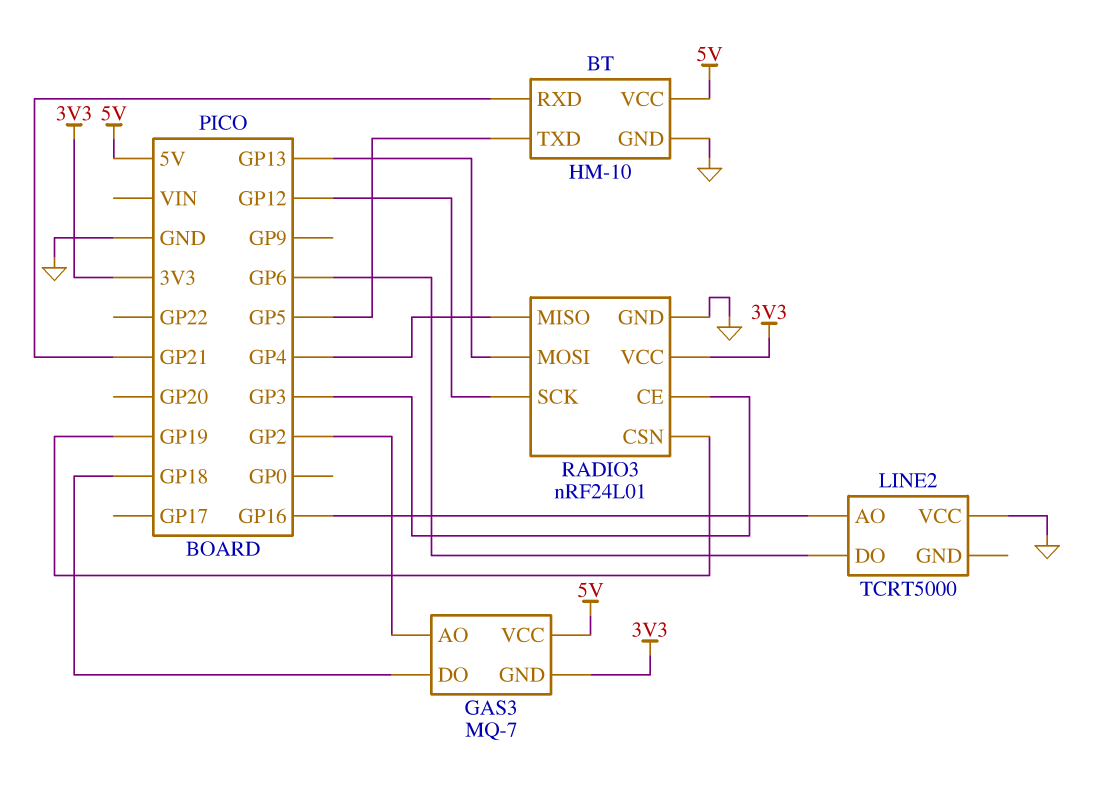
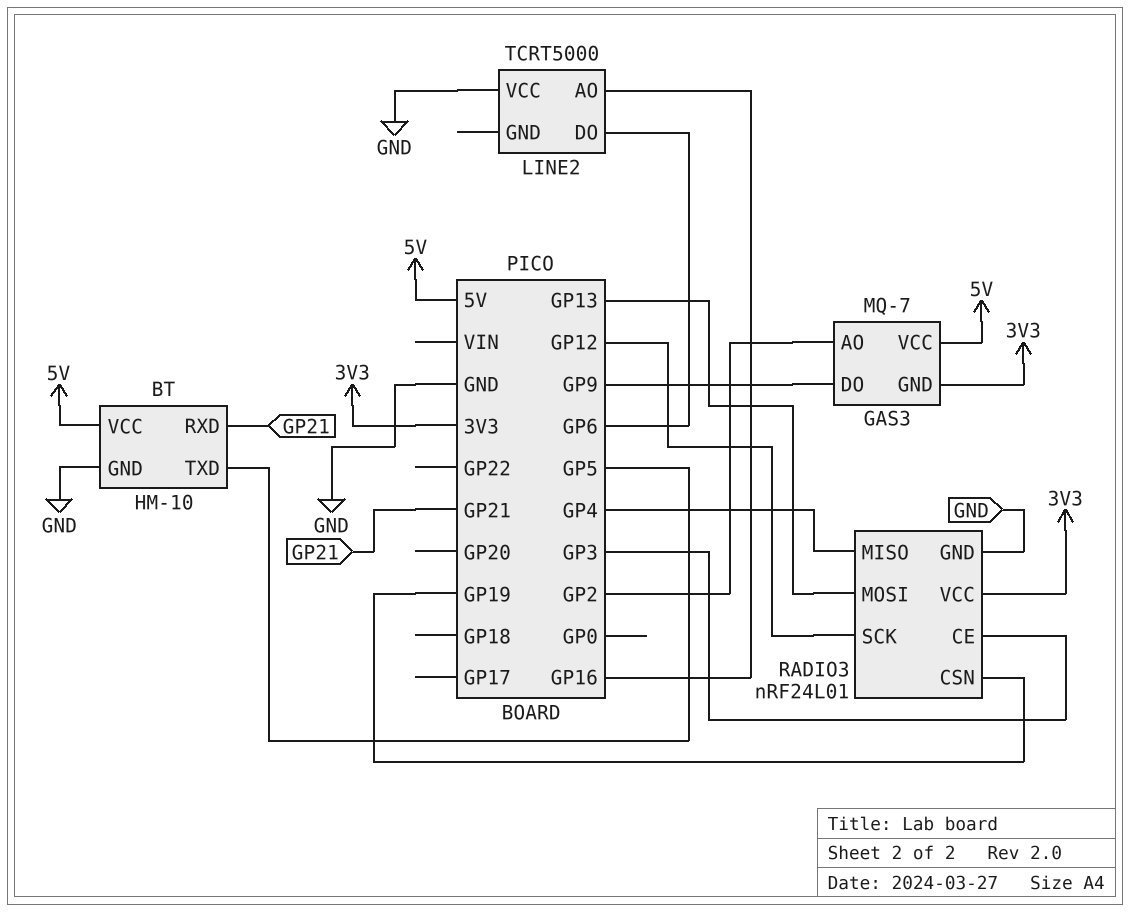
GAS3 pin DO: GP18 -> GP9

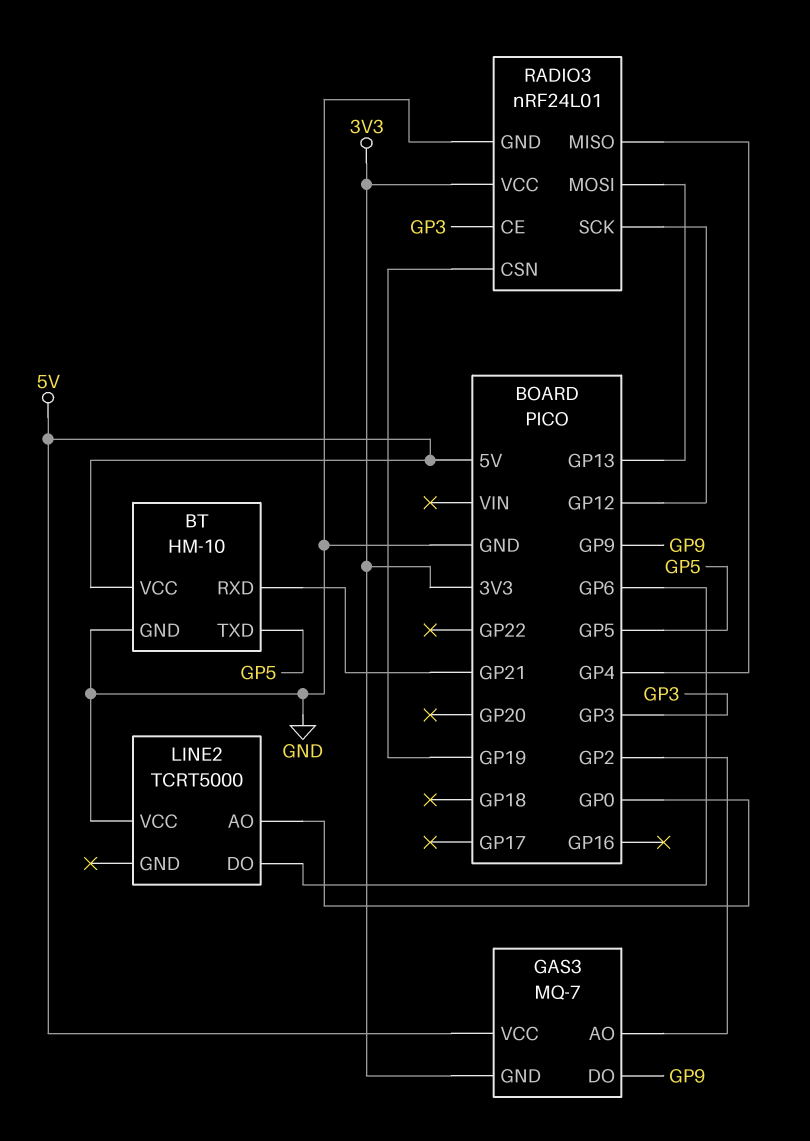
LINE2 pin AO: GP16 -> GP0

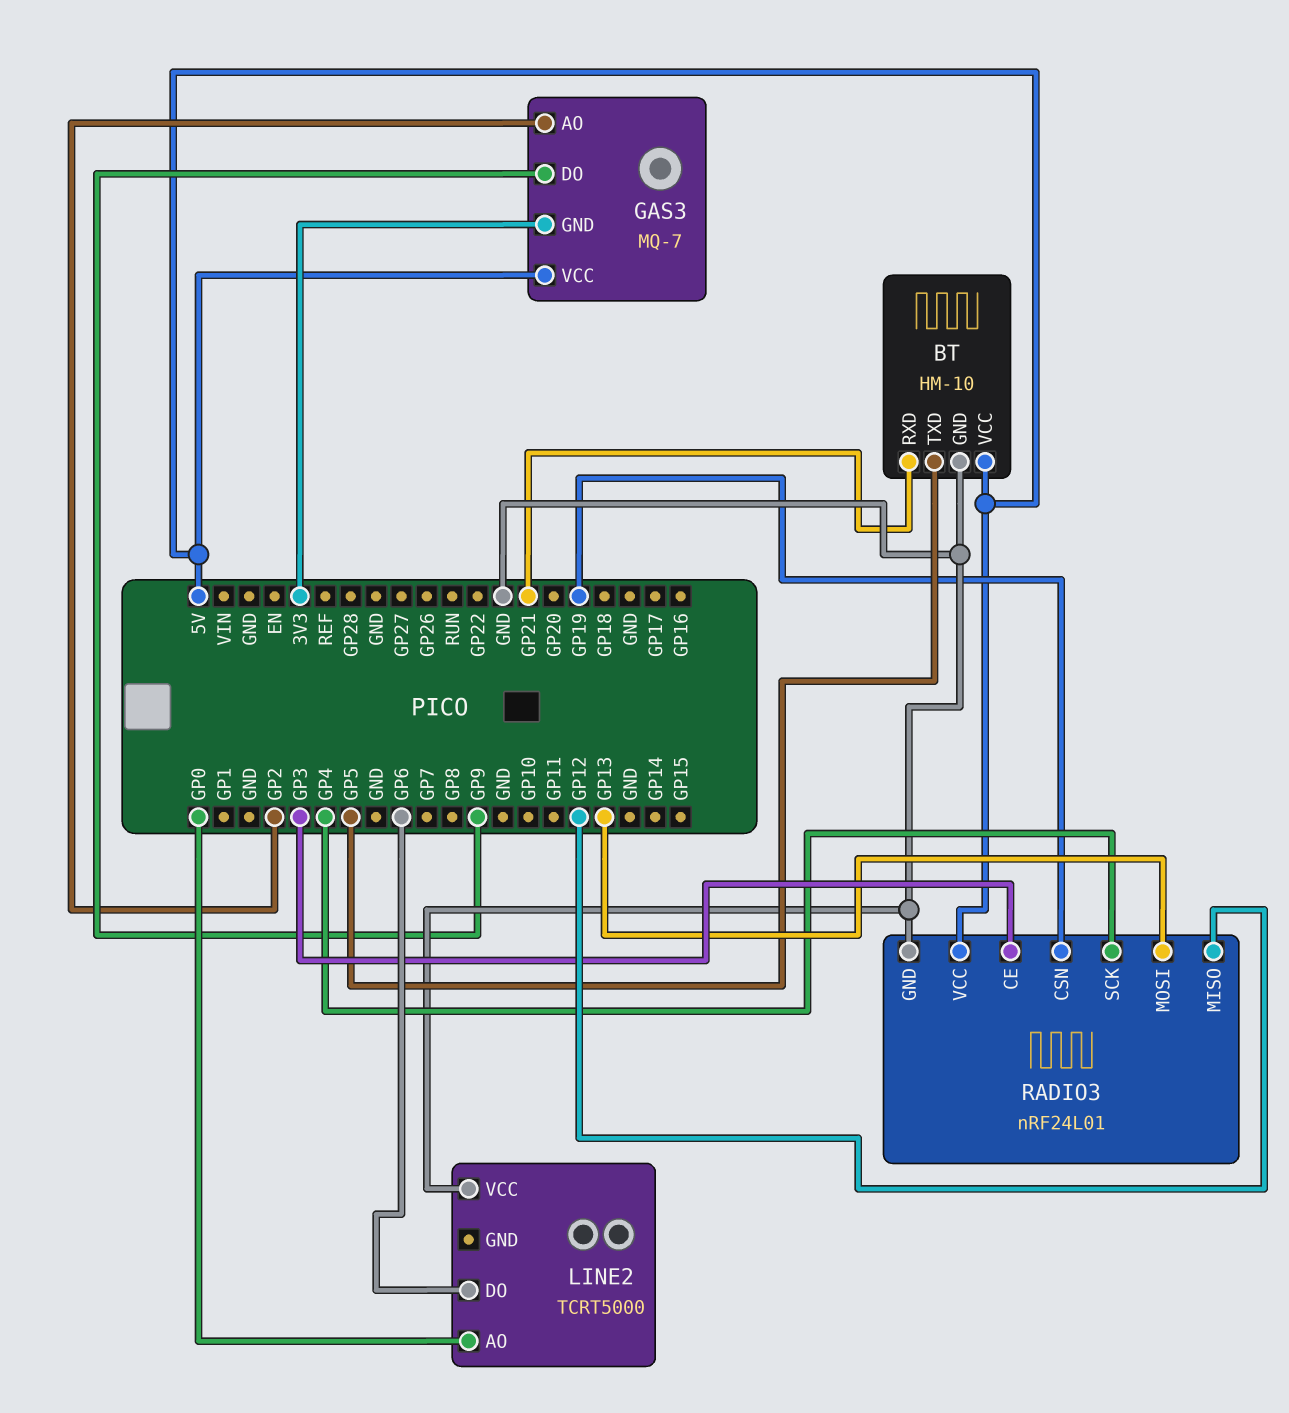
RADIO3 pin MISO: GP4 -> GP12
RADIO3 pin SCK: GP12 -> GP4
RADIO3 pin VCC: 3V3 -> 5V

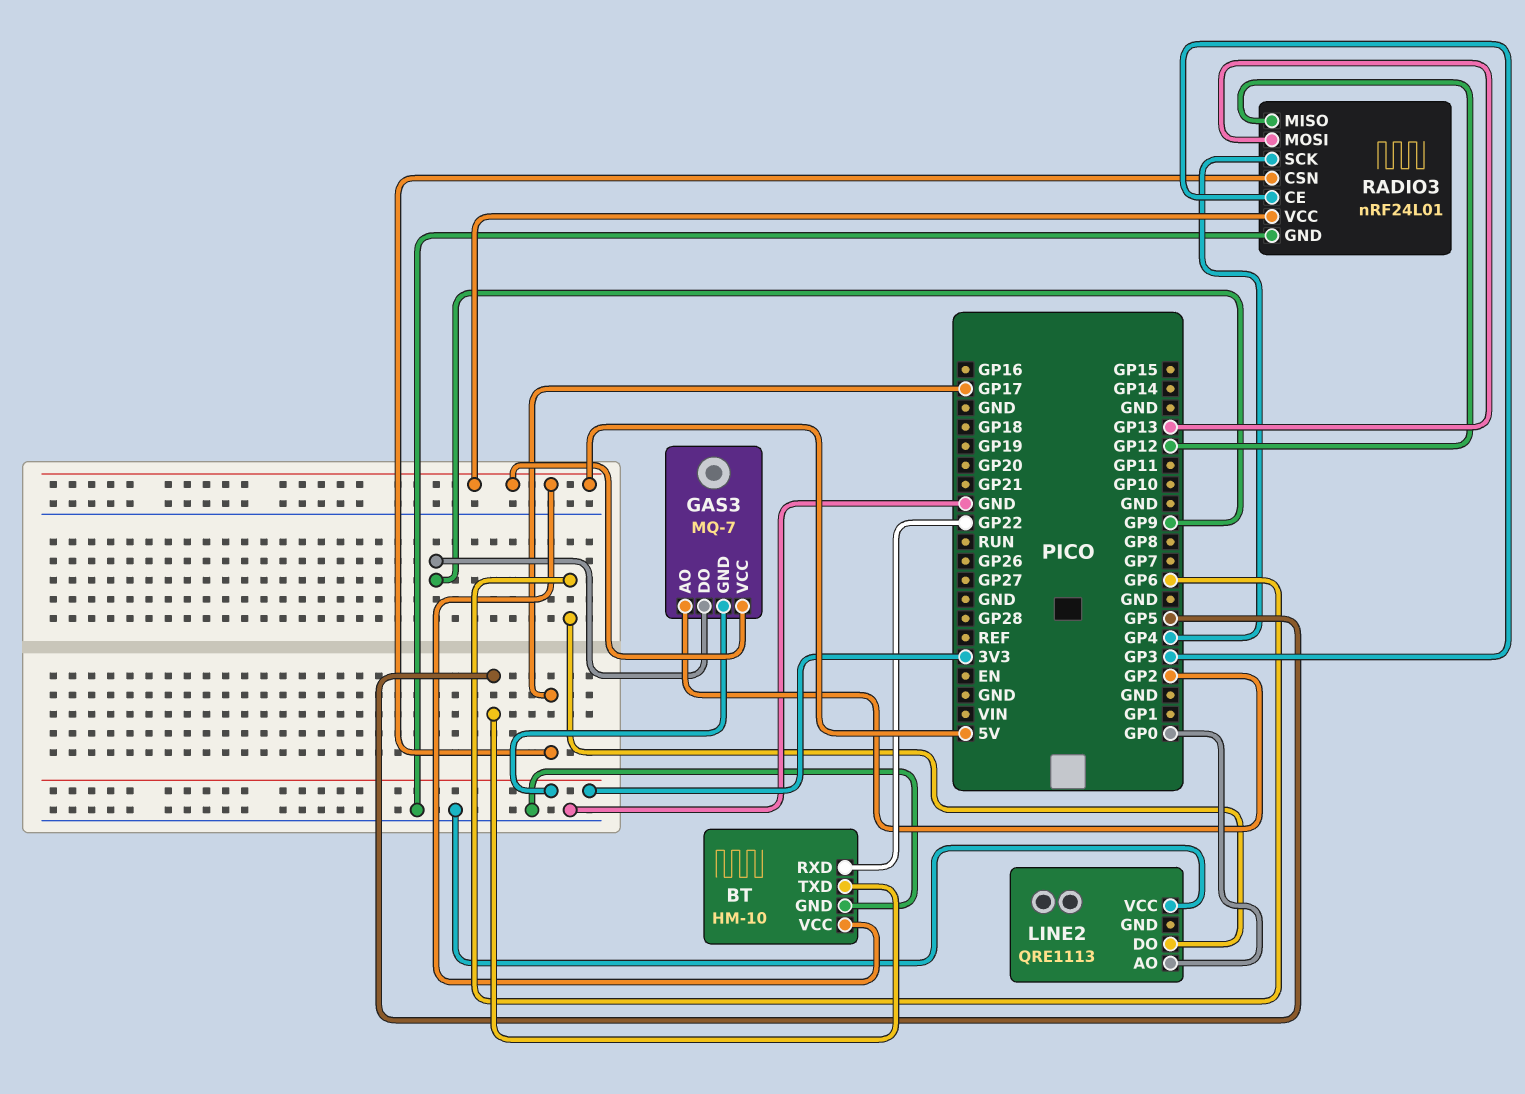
BT pin RXD: GP21 -> GP22
LINE2: TCRT5000 -> QRE1113
RADIO3 pin CSN: GP19 -> GP17

